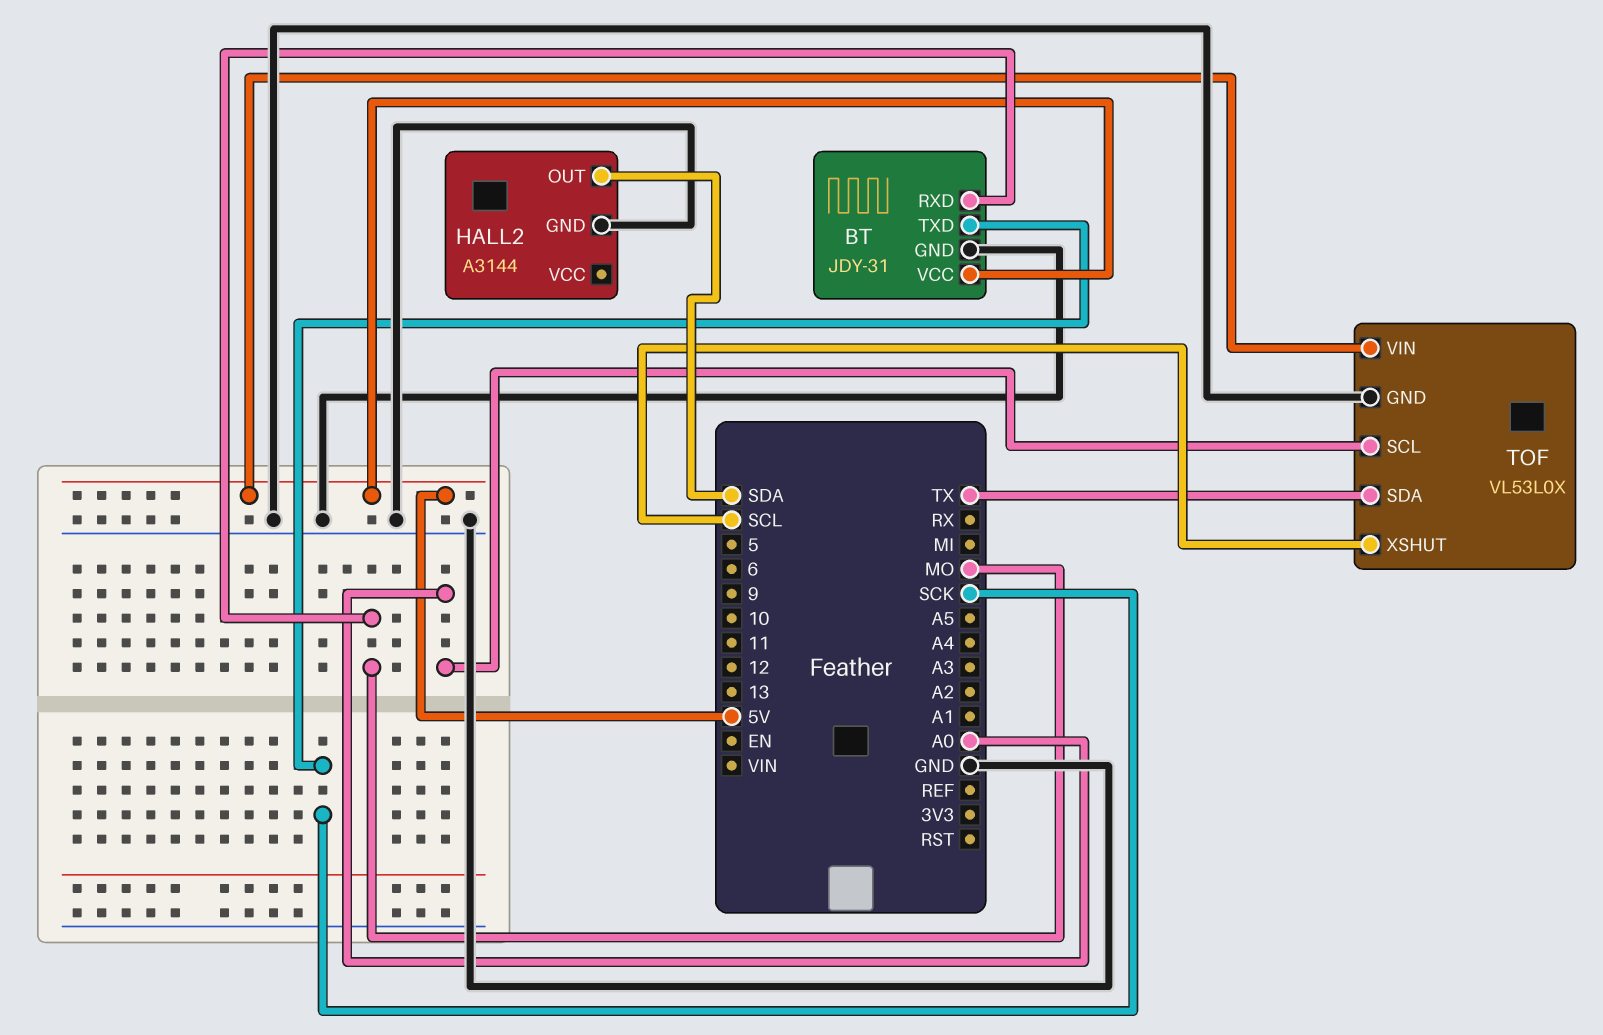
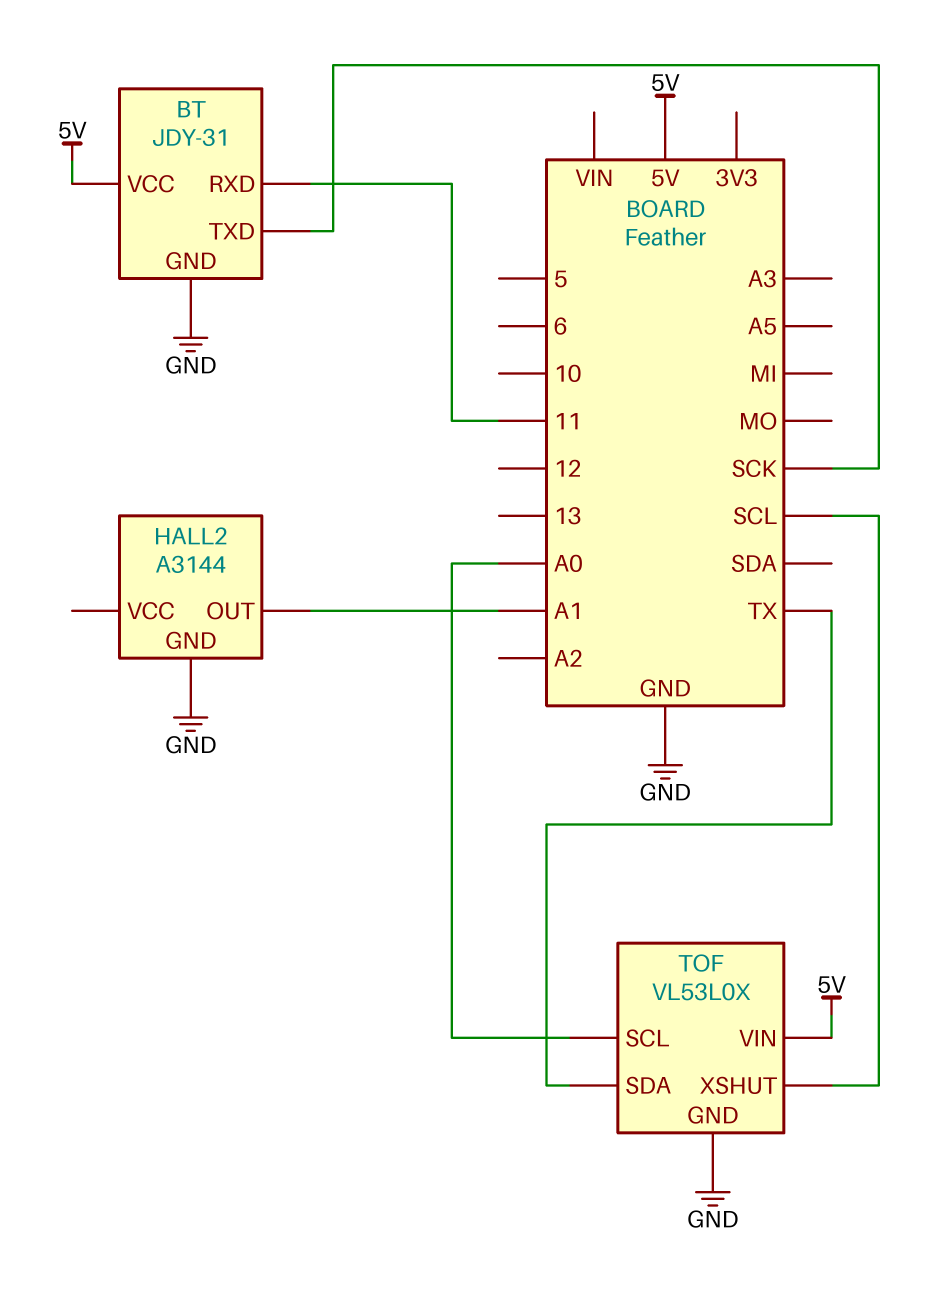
BT pin RXD: MO -> 11
HALL2 pin OUT: SDA -> A1

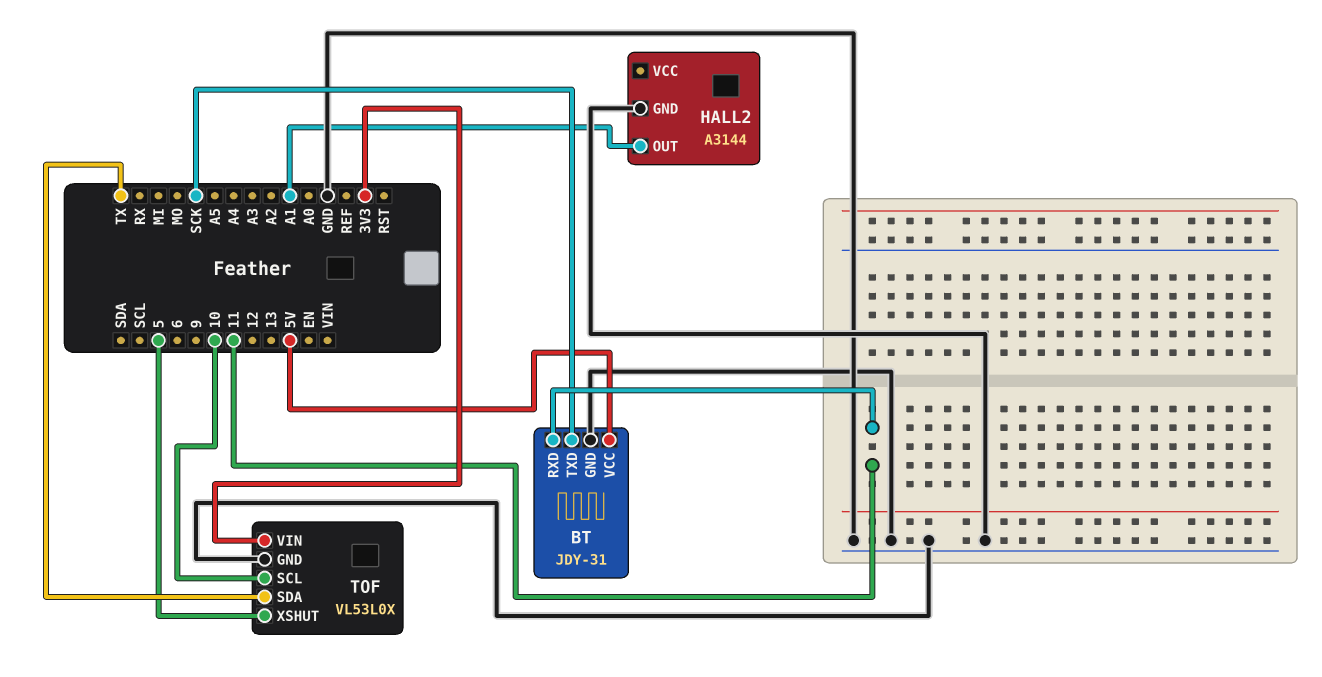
TOF pin SCL: A0 -> 10
TOF pin VIN: 5V -> 3V3
TOF pin XSHUT: SCL -> 5

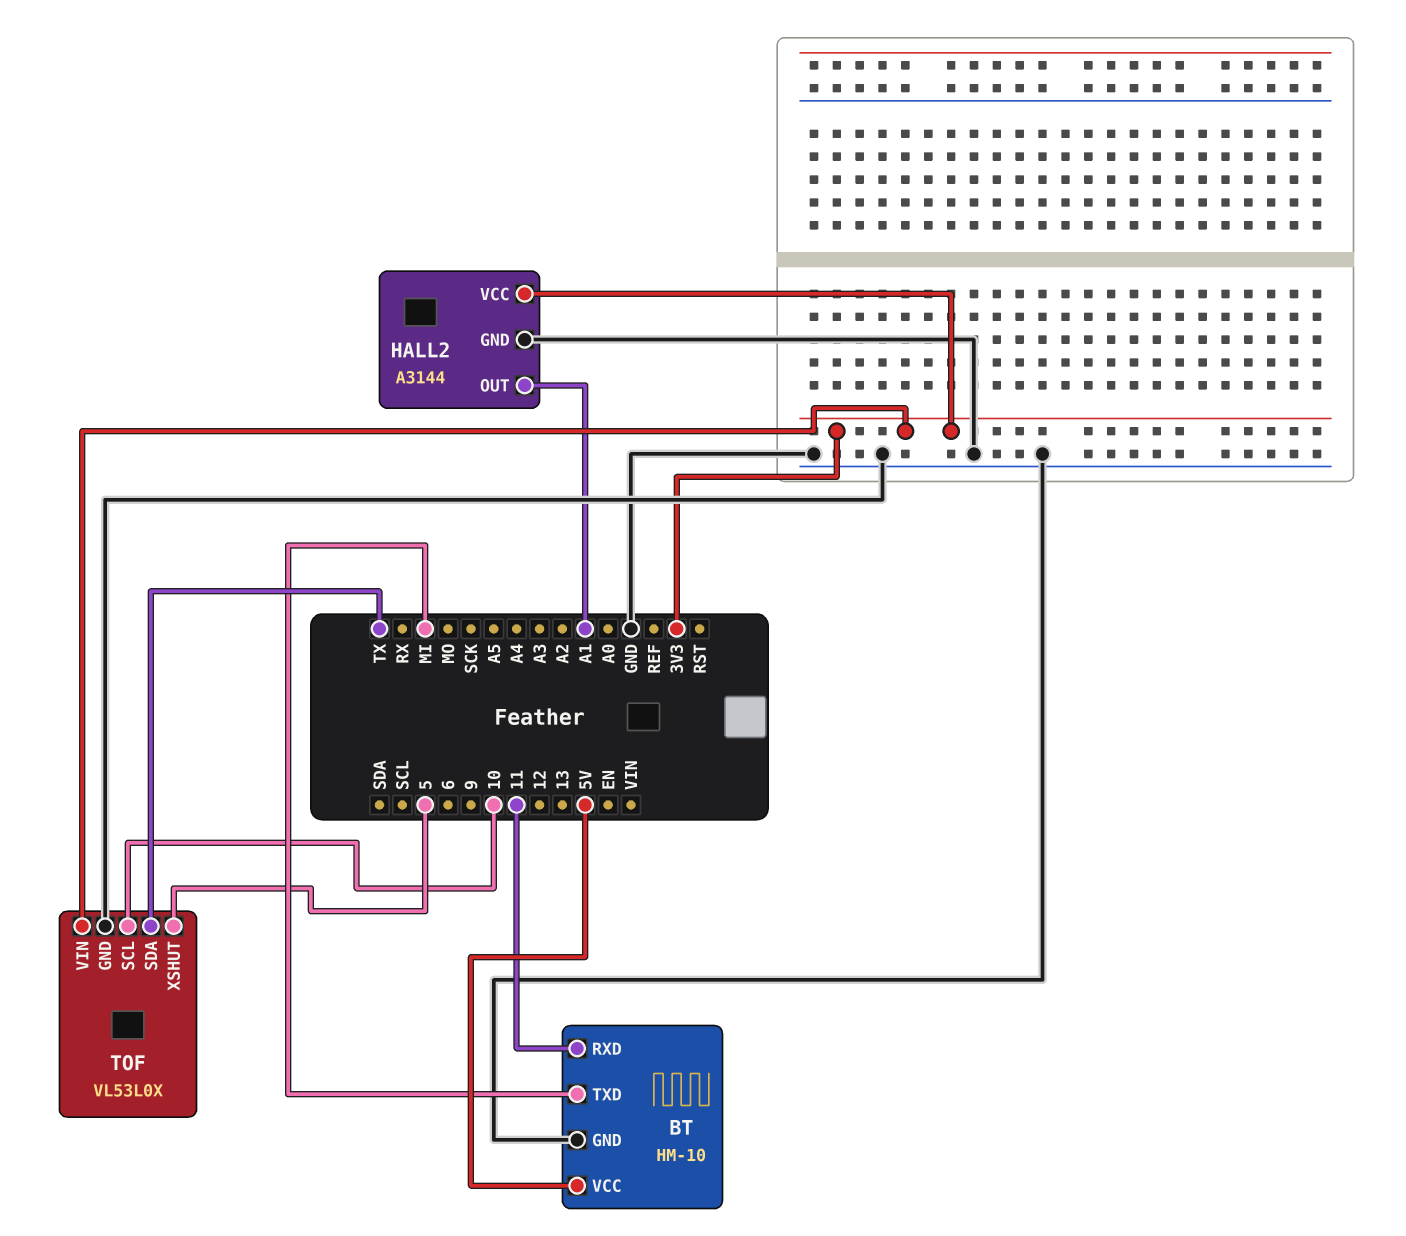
BT: JDY-31 -> HM-10
BT pin TXD: SCK -> MI
HALL2 pin VCC: none -> 3V3

